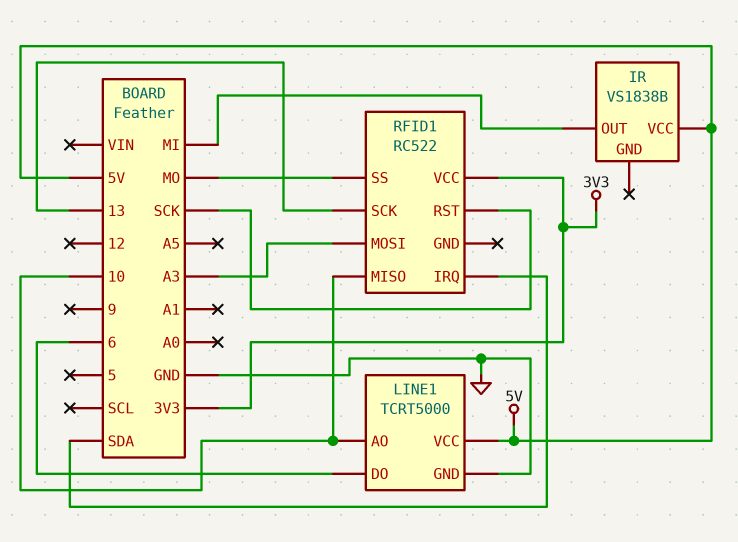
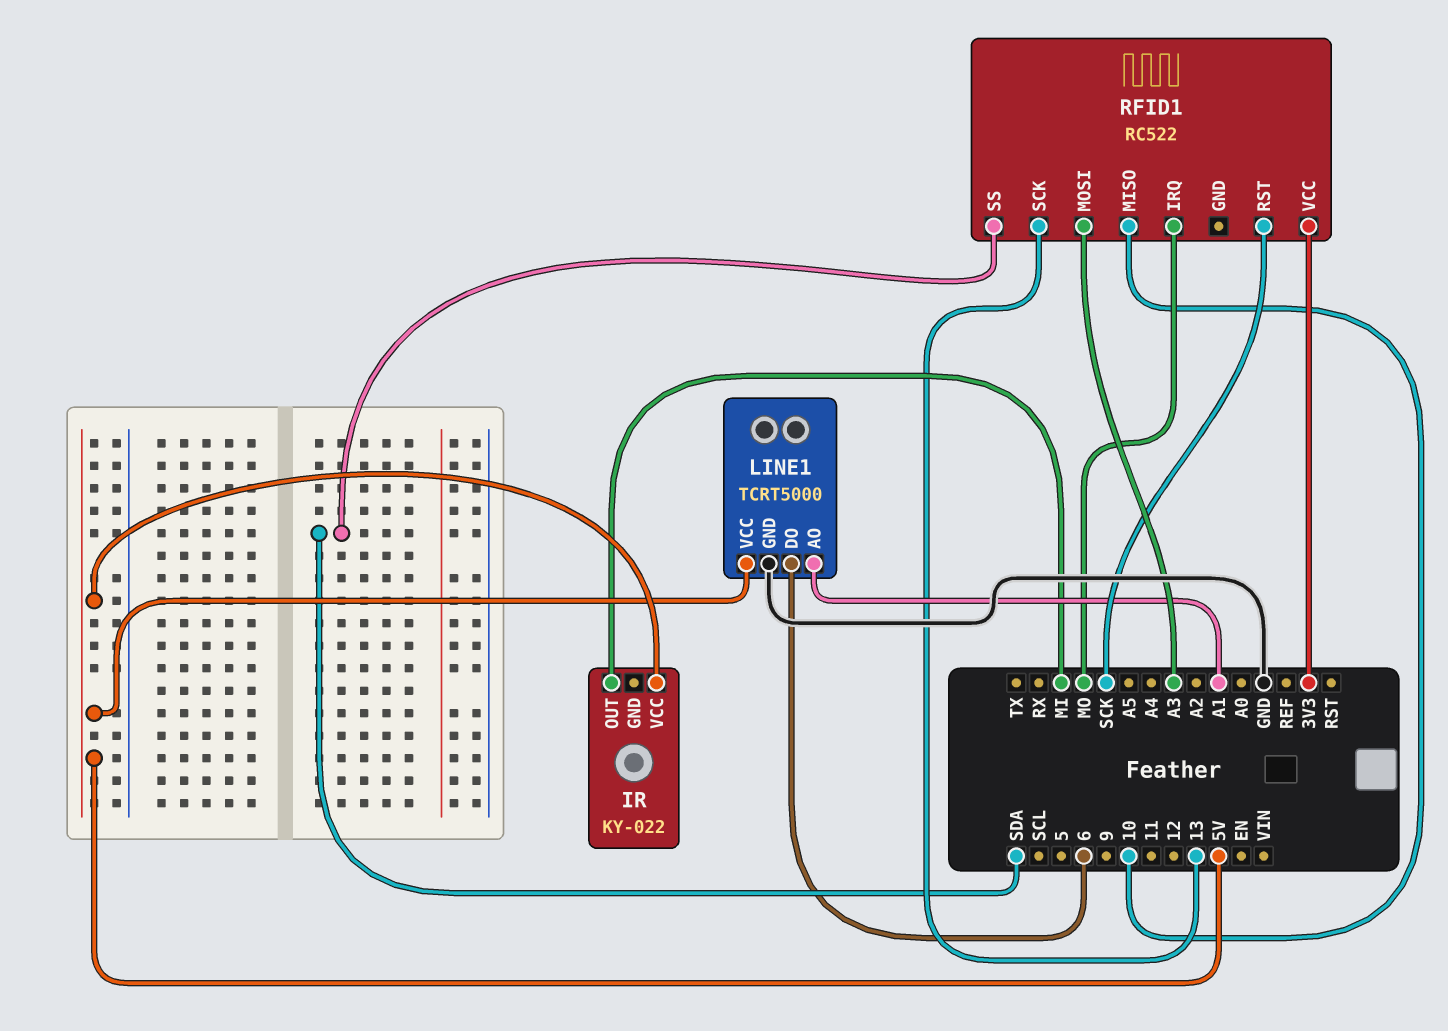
IR: VS1838B -> KY-022
LINE1 pin AO: 10 -> A1
RFID1 pin IRQ: SDA -> MO
RFID1 pin SS: MO -> SDA

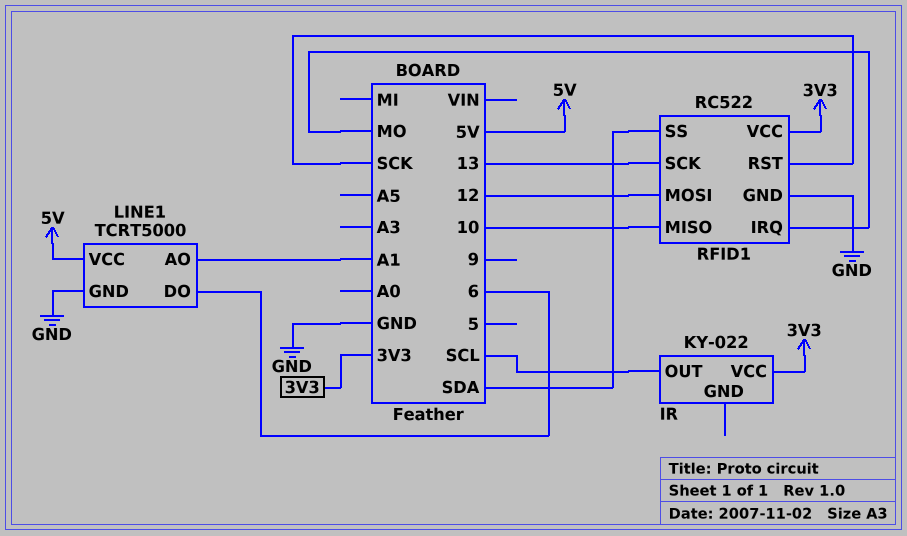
IR pin OUT: MI -> SCL
IR pin VCC: 5V -> 3V3
RFID1 pin GND: none -> GND
RFID1 pin MOSI: A3 -> 12

